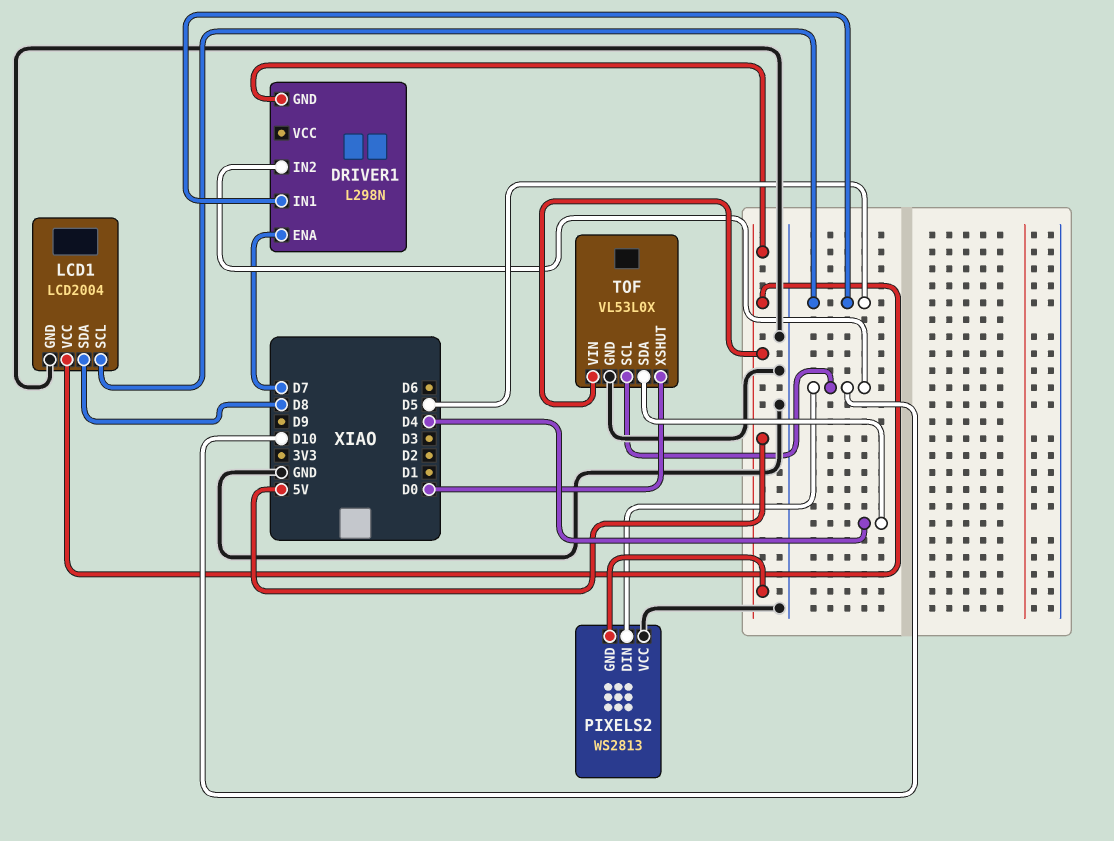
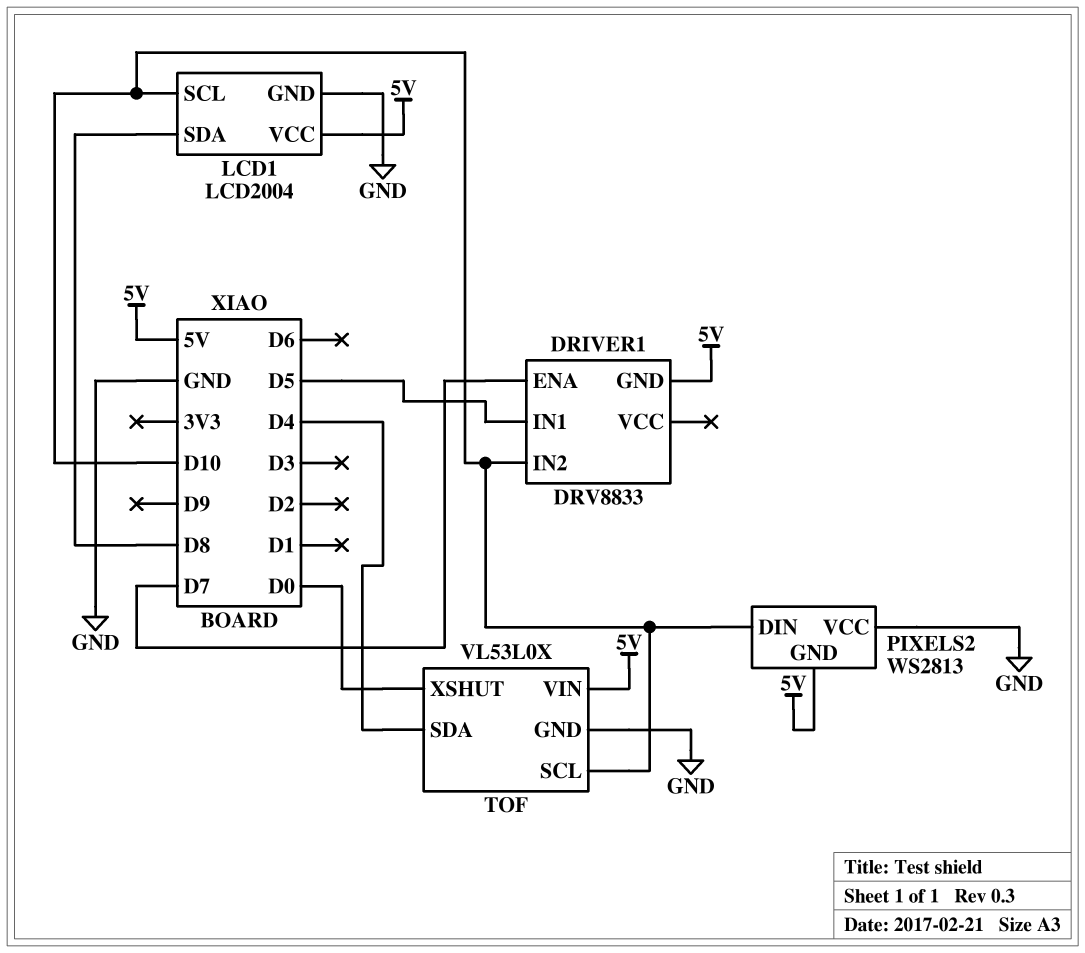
DRIVER1: L298N -> DRV8833
LCD1 pin SCL: D5 -> D10

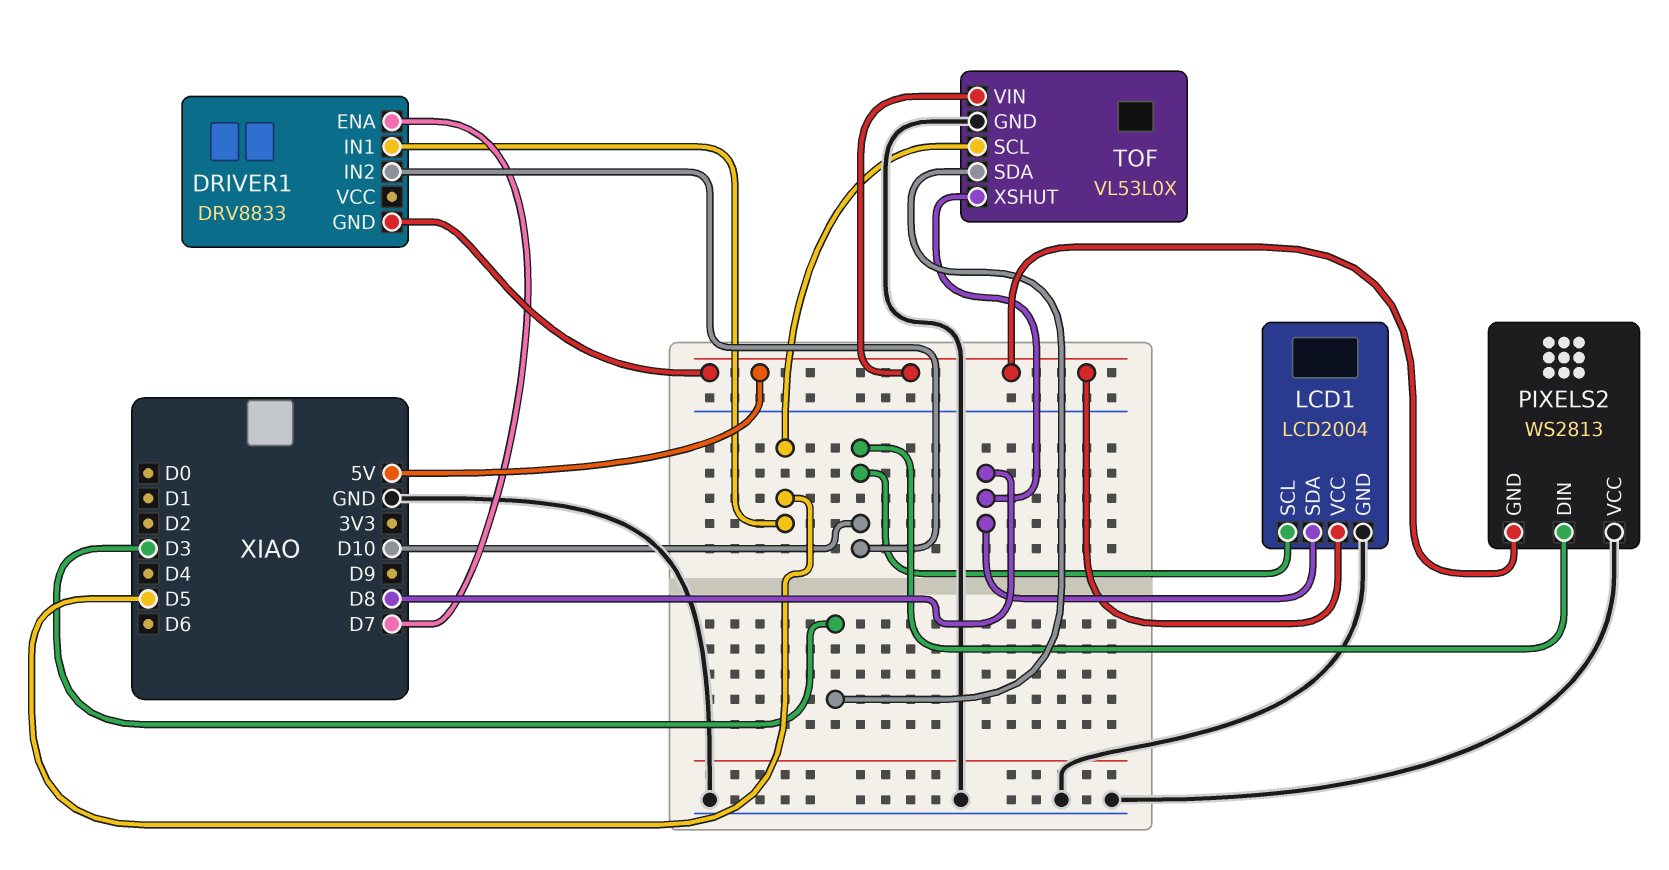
TOF pin SCL: D10 -> D5
TOF pin SDA: D4 -> D3
TOF pin XSHUT: D0 -> D8

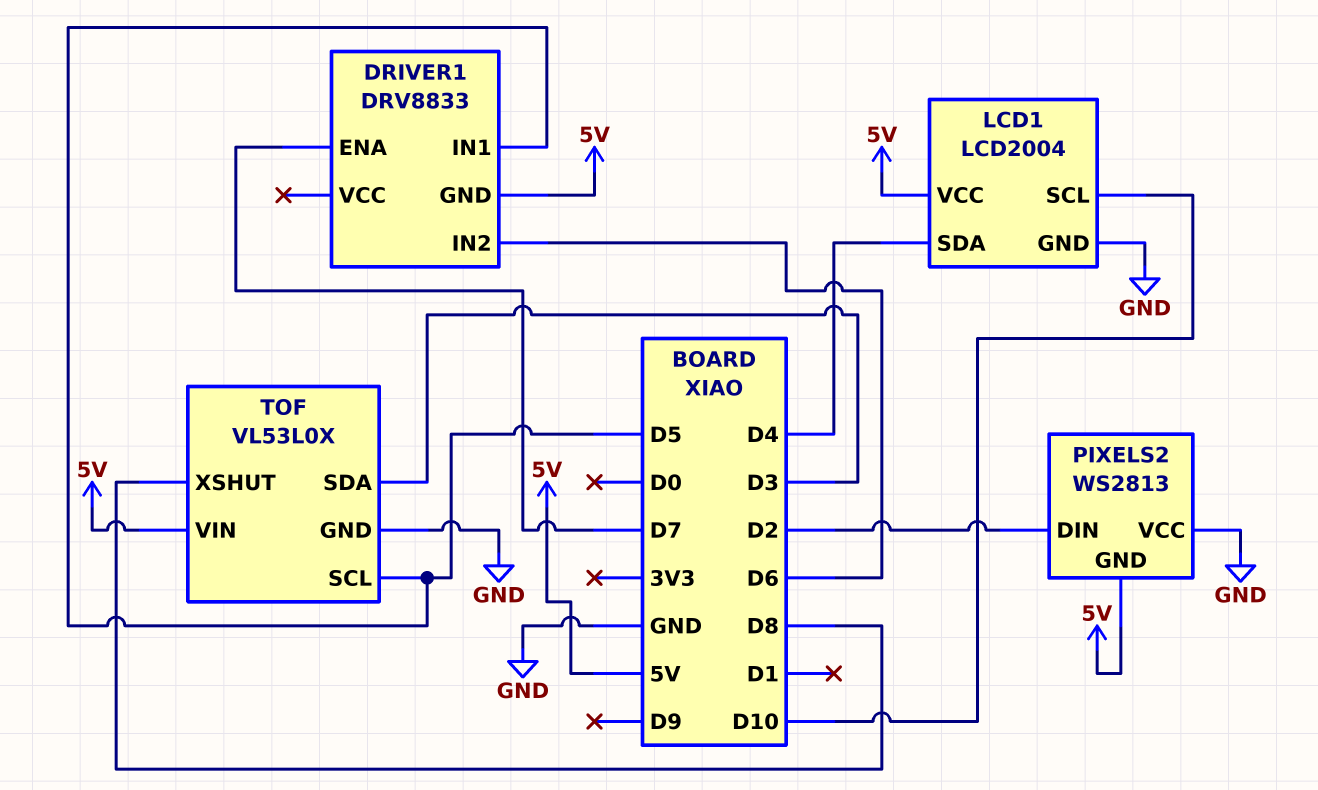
DRIVER1 pin IN2: D10 -> D6
LCD1 pin SDA: D8 -> D4
PIXELS2 pin DIN: D10 -> D2

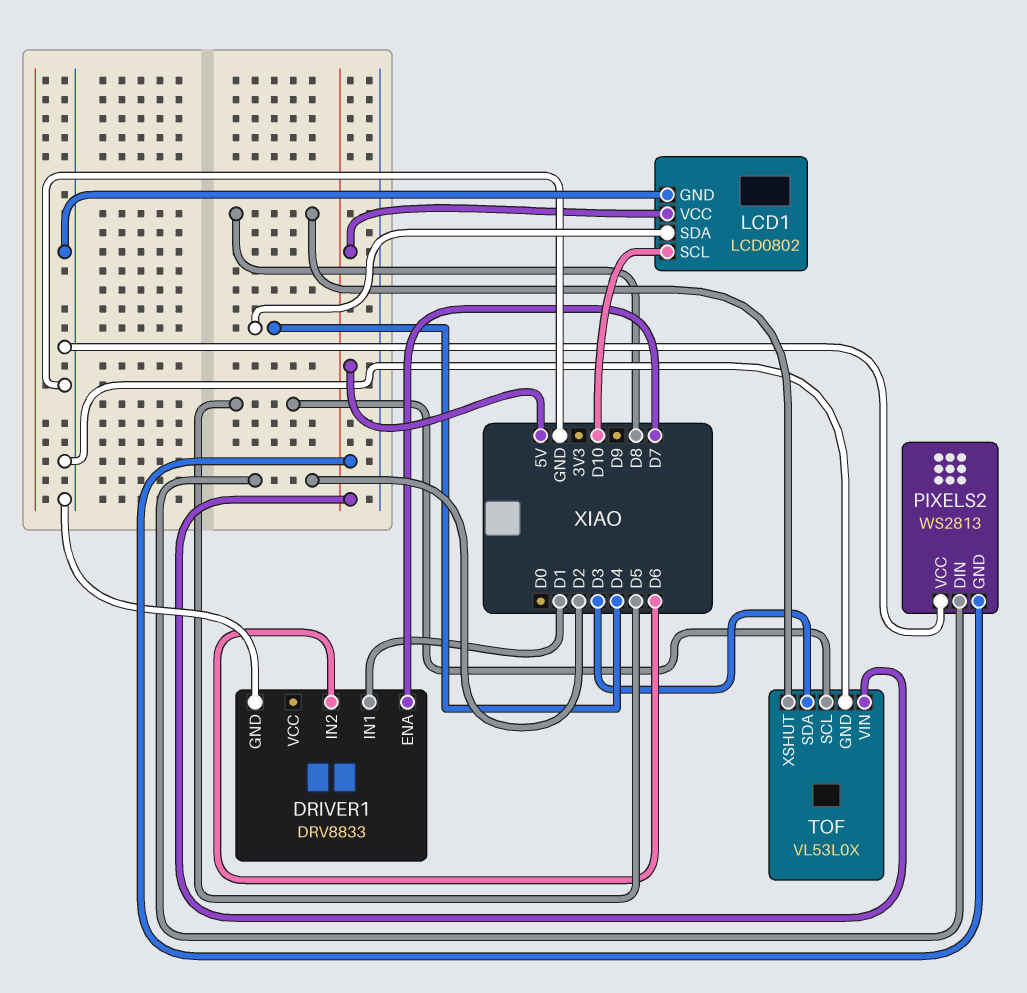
DRIVER1 pin GND: 5V -> GND
DRIVER1 pin IN1: D5 -> D1
LCD1: LCD2004 -> LCD0802

